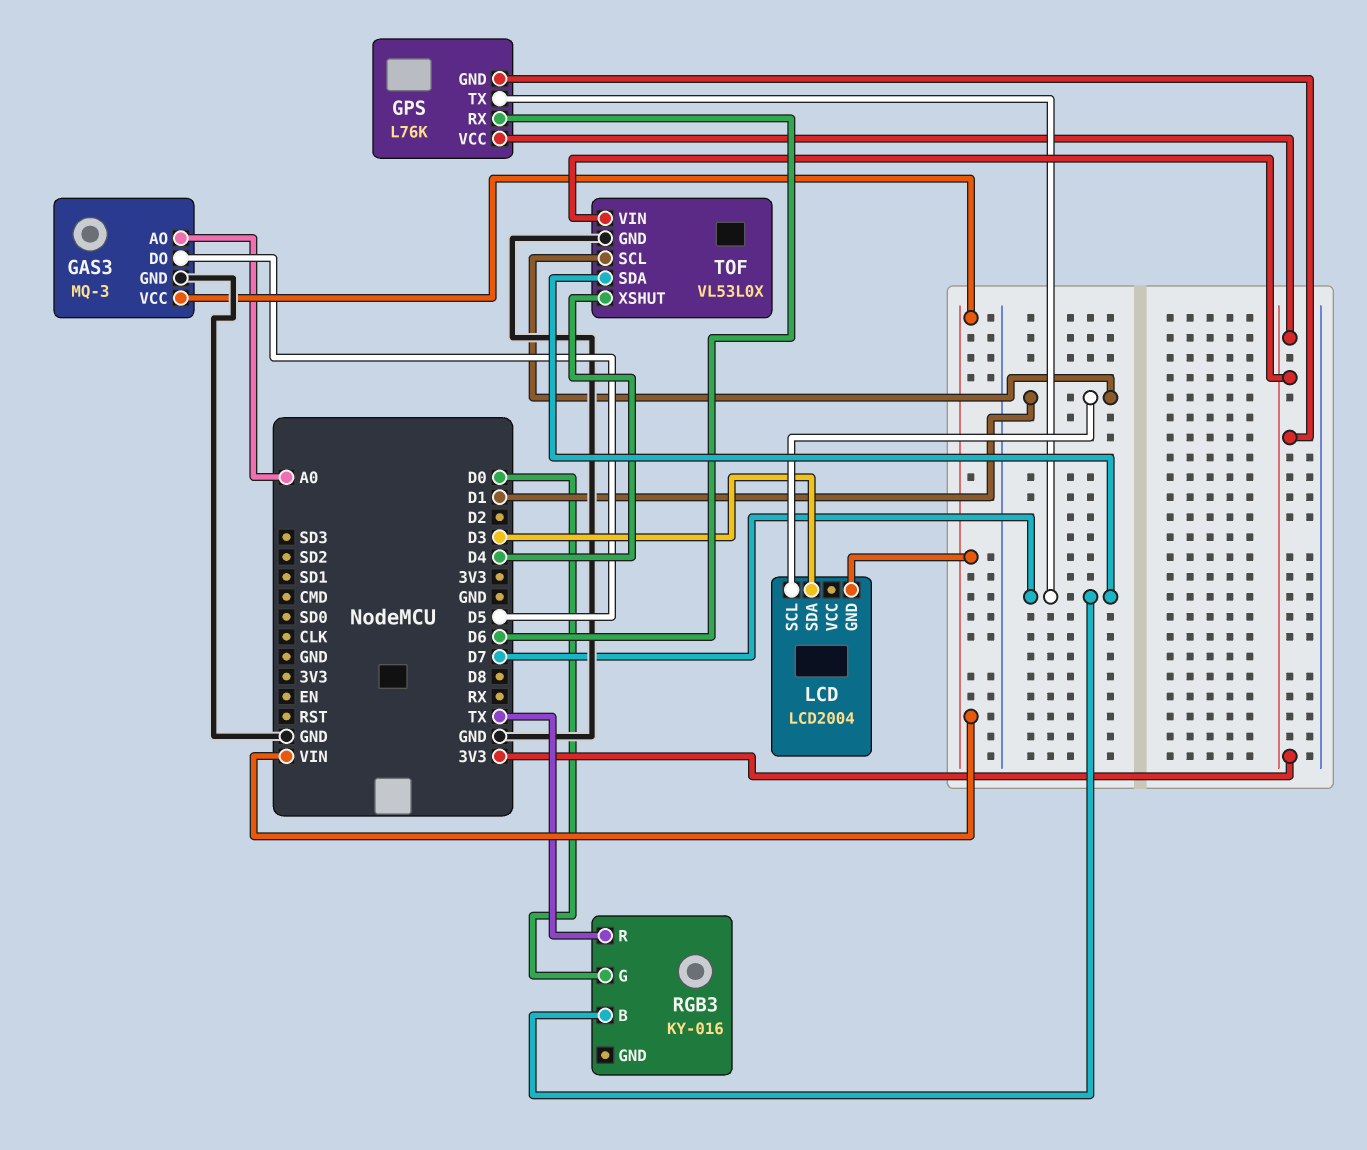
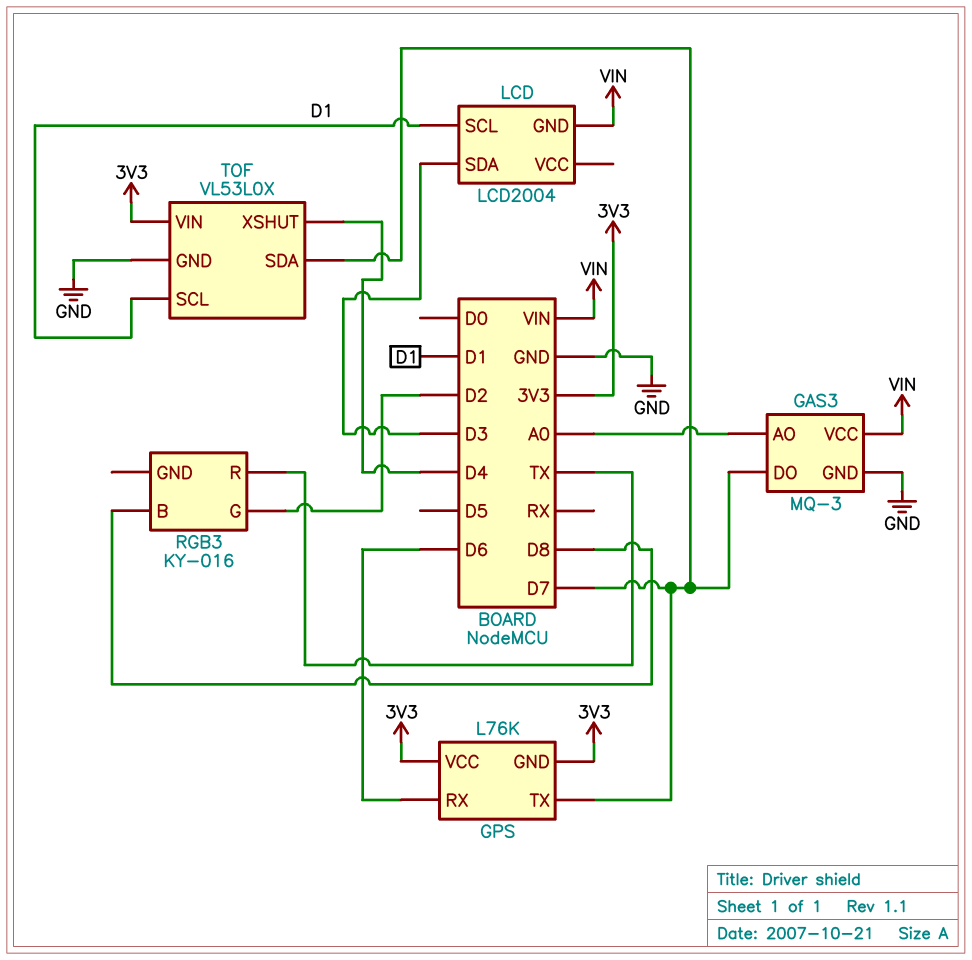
GAS3 pin DO: D5 -> D7
RGB3 pin B: D7 -> D8
RGB3 pin G: D0 -> D2

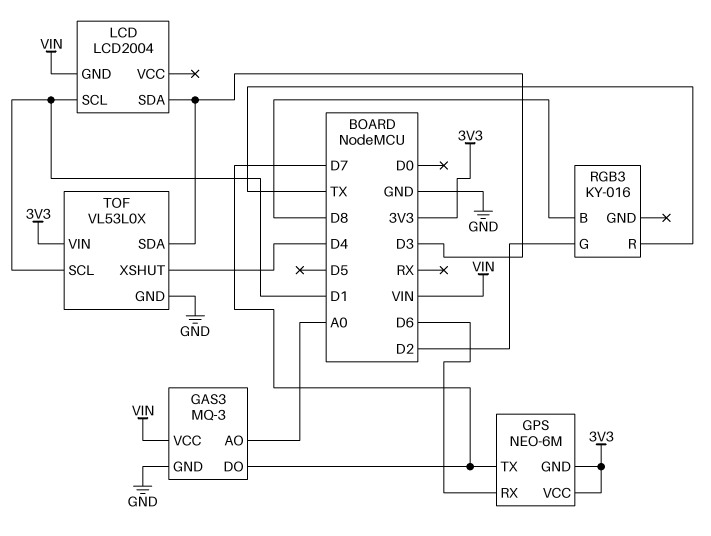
GPS: L76K -> NEO-6M
TOF pin SDA: D7 -> D3

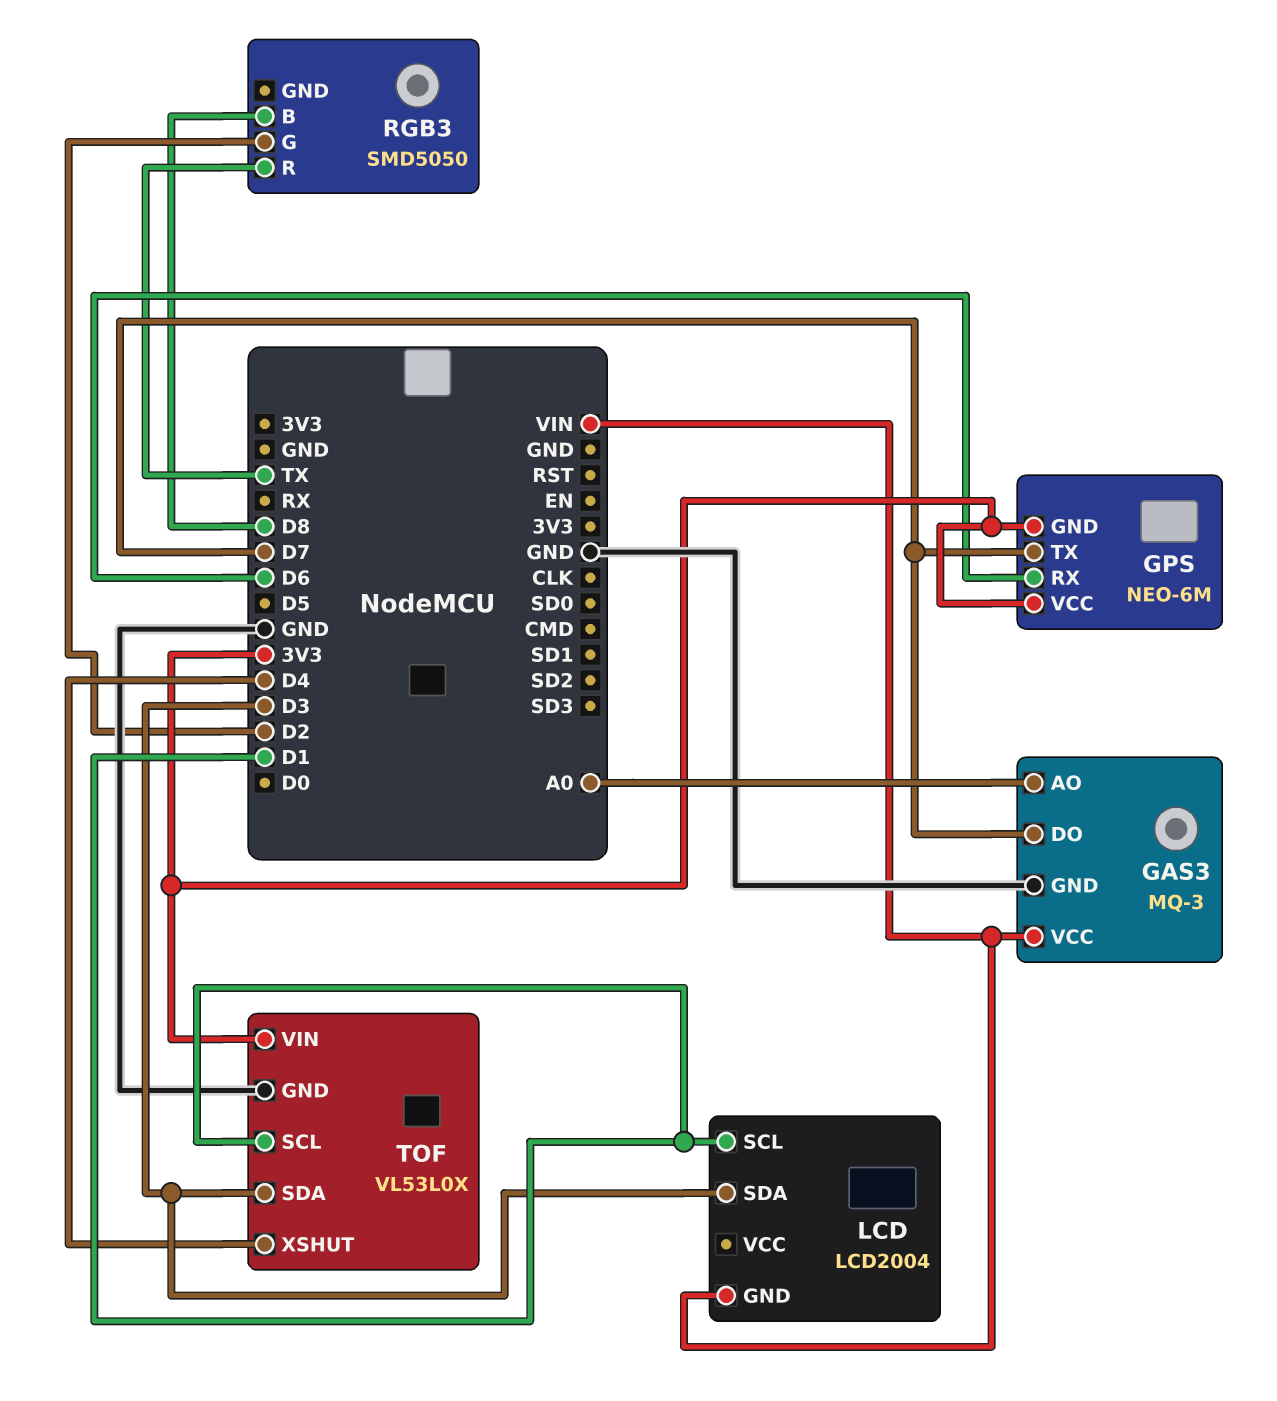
RGB3: KY-016 -> SMD5050

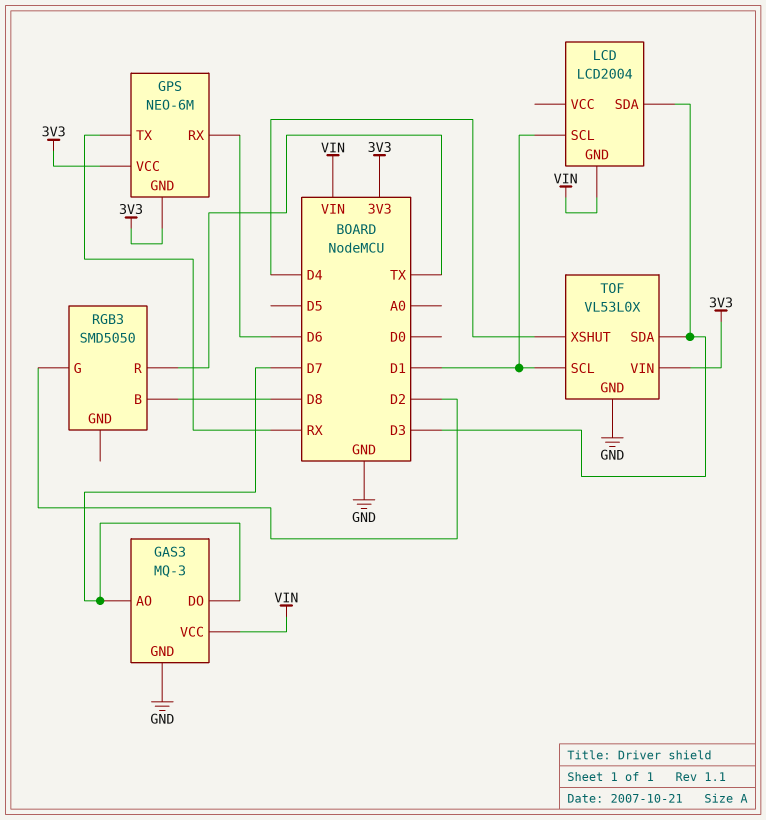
GAS3 pin AO: A0 -> D7
GPS pin TX: D7 -> RX

